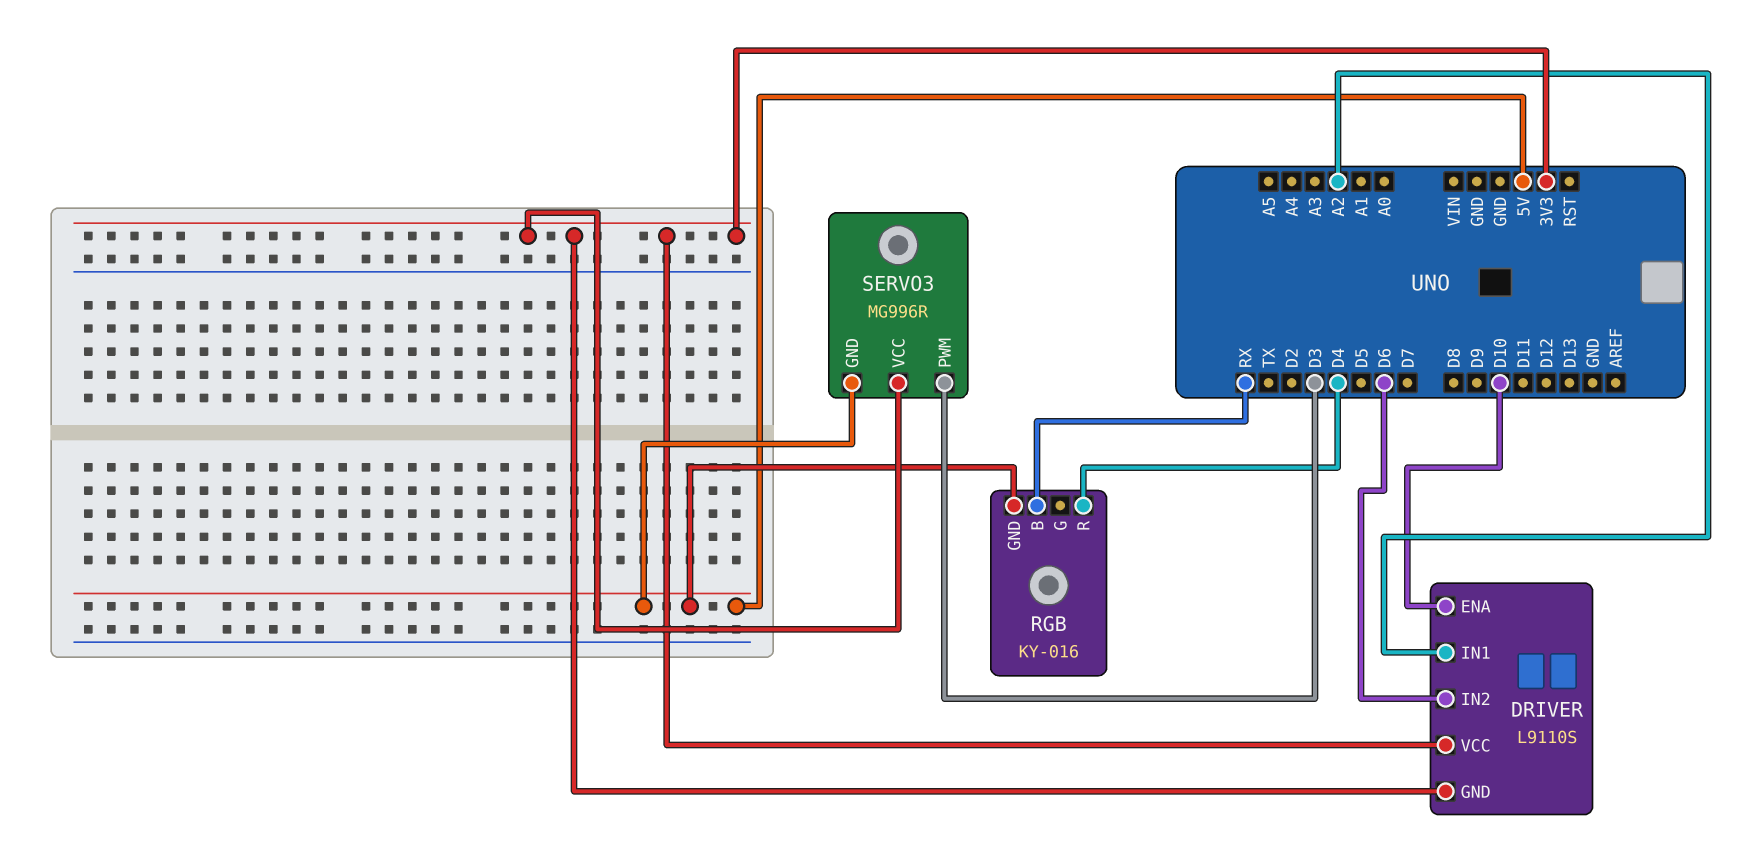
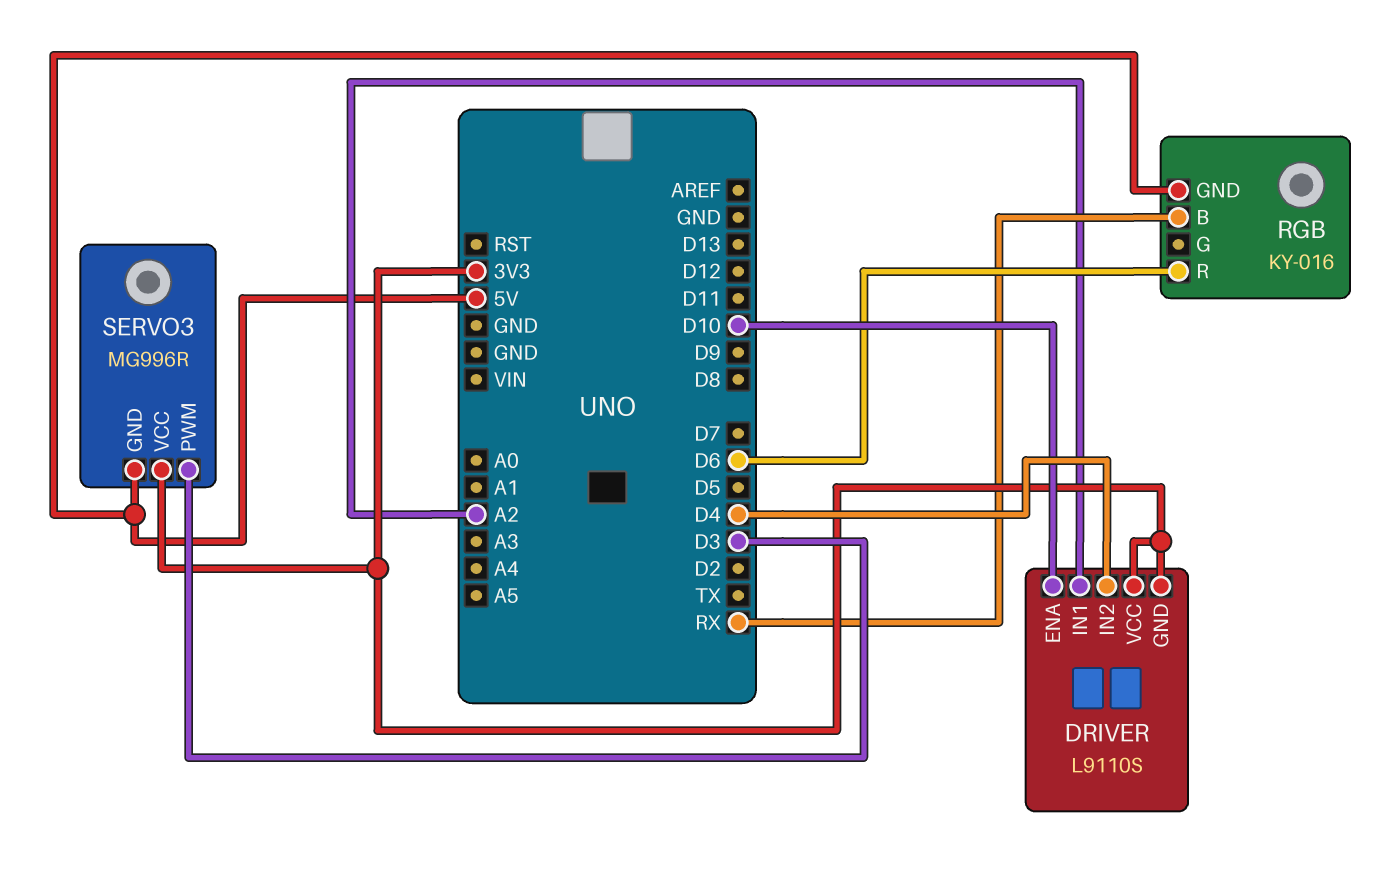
DRIVER pin IN2: D6 -> D4
RGB pin R: D4 -> D6

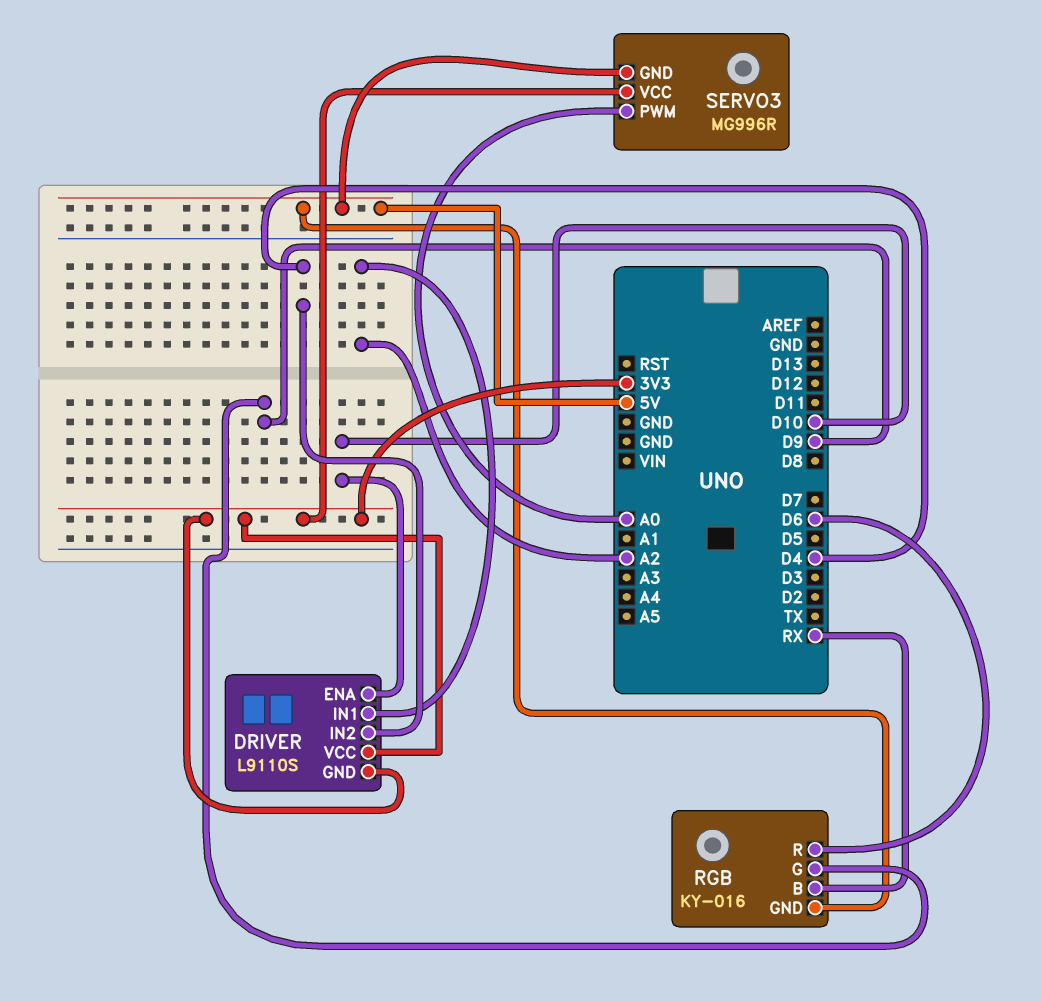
RGB pin G: none -> D9
SERVO3 pin PWM: D3 -> A0

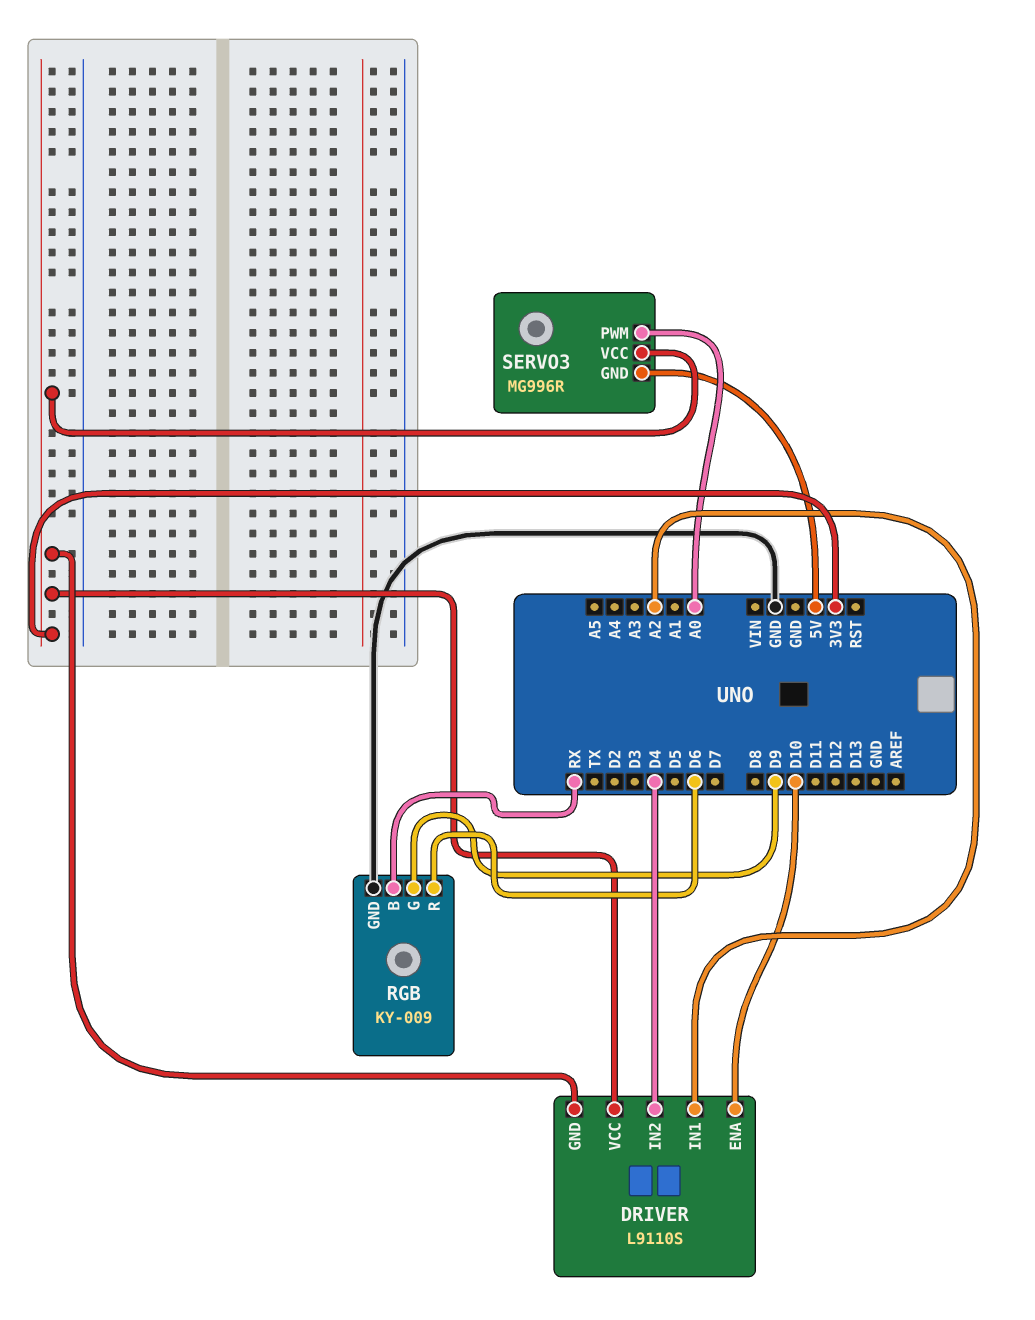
RGB: KY-016 -> KY-009
RGB pin GND: 5V -> GND

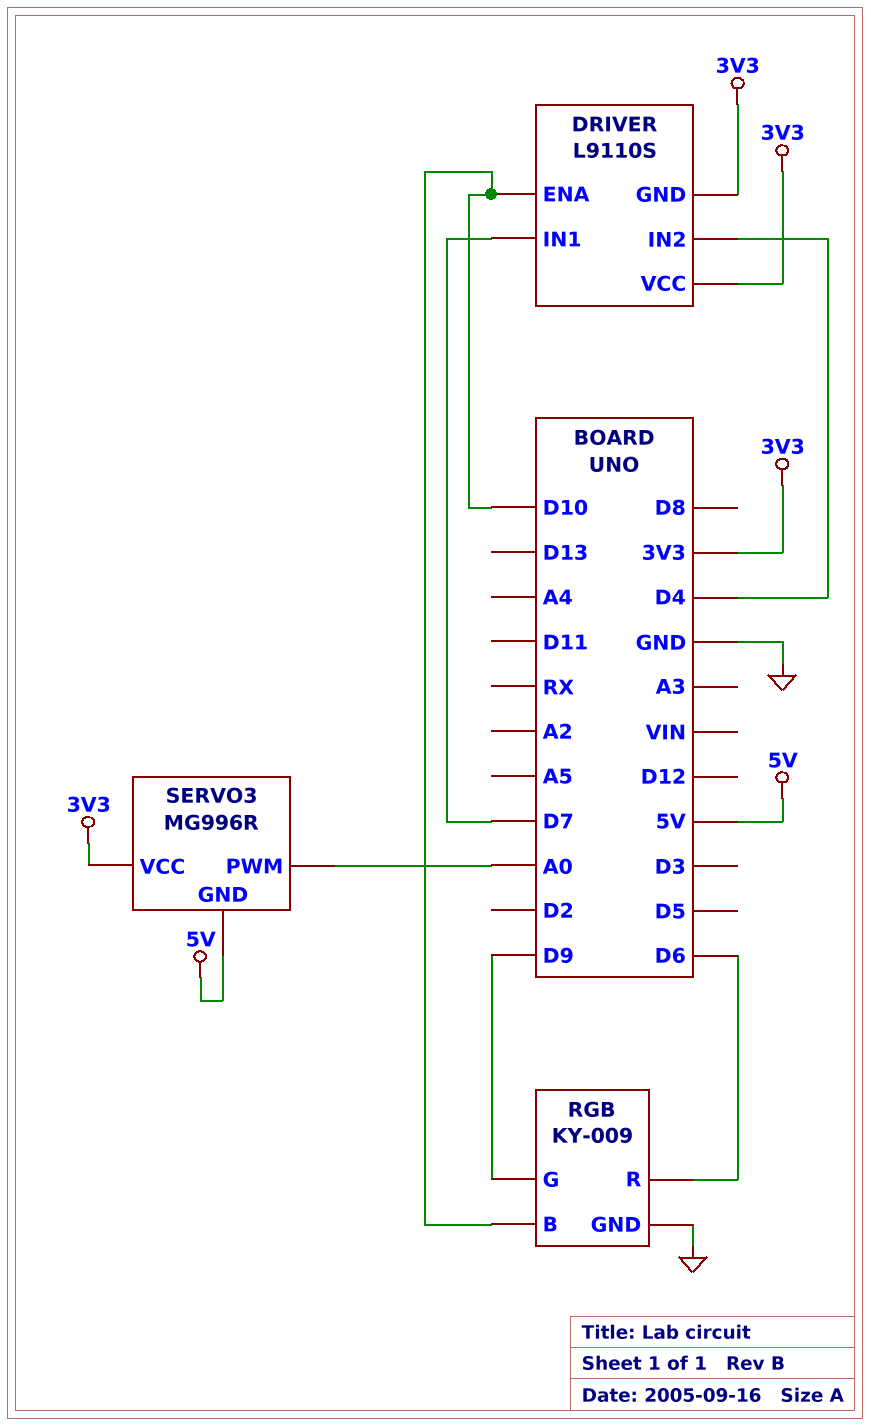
DRIVER pin IN1: A2 -> D7
RGB pin B: RX -> D10

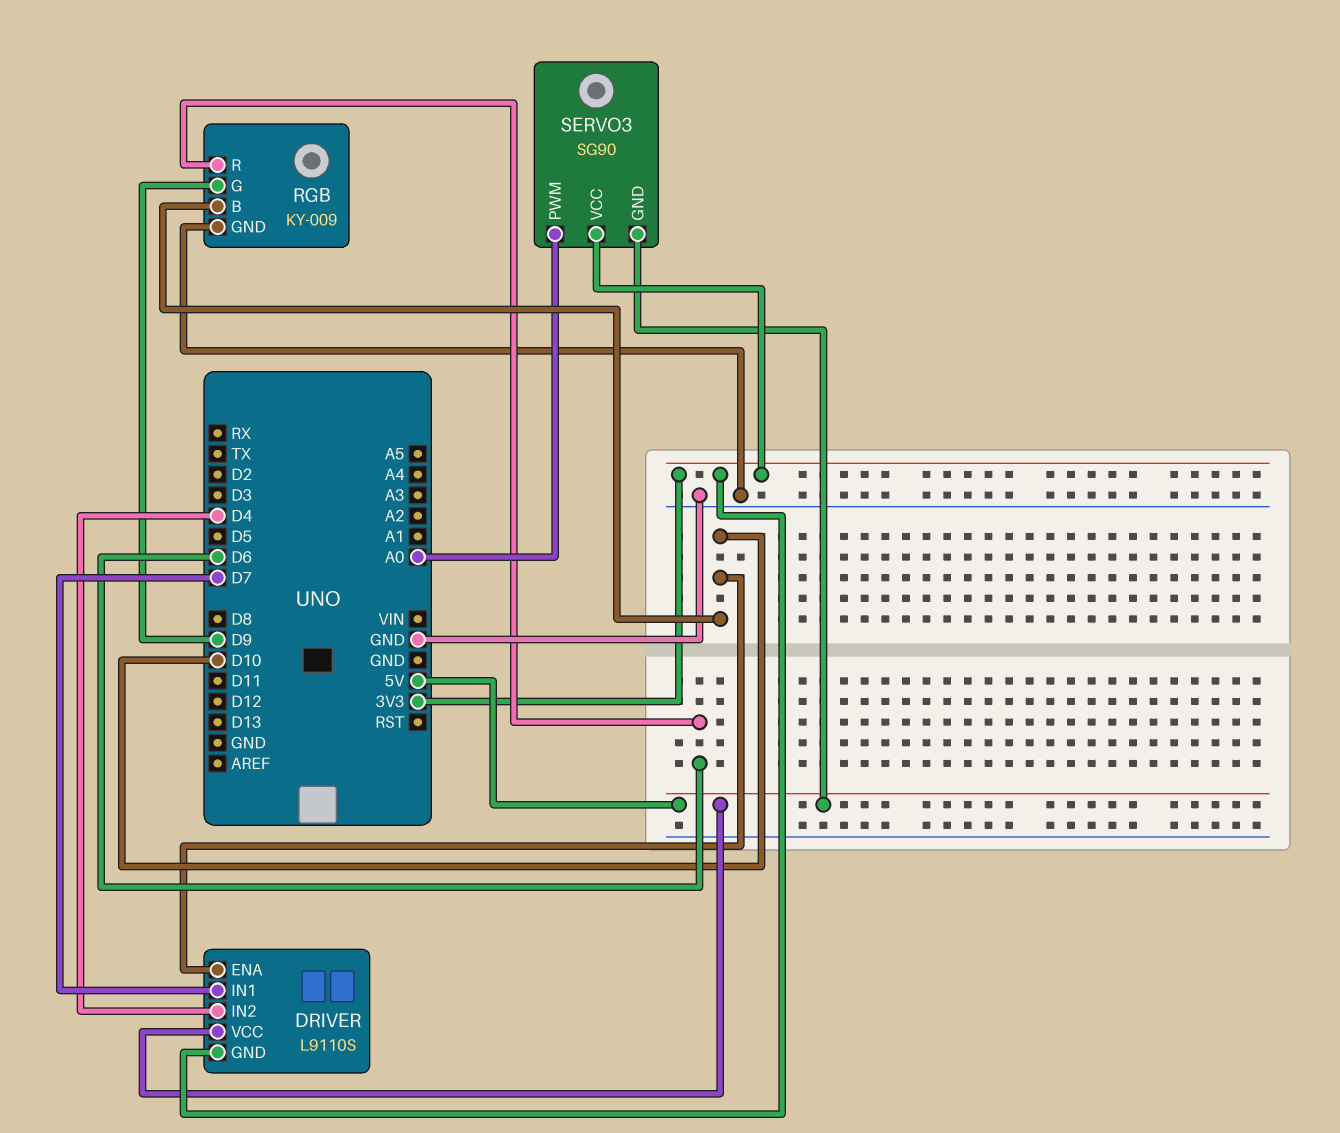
DRIVER pin VCC: 3V3 -> 5V
SERVO3: MG996R -> SG90

